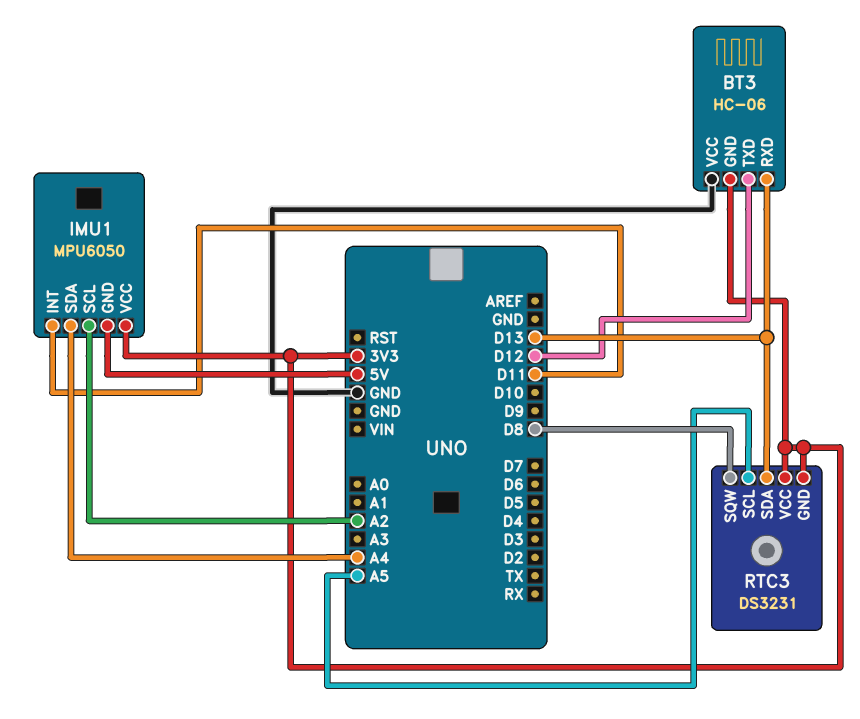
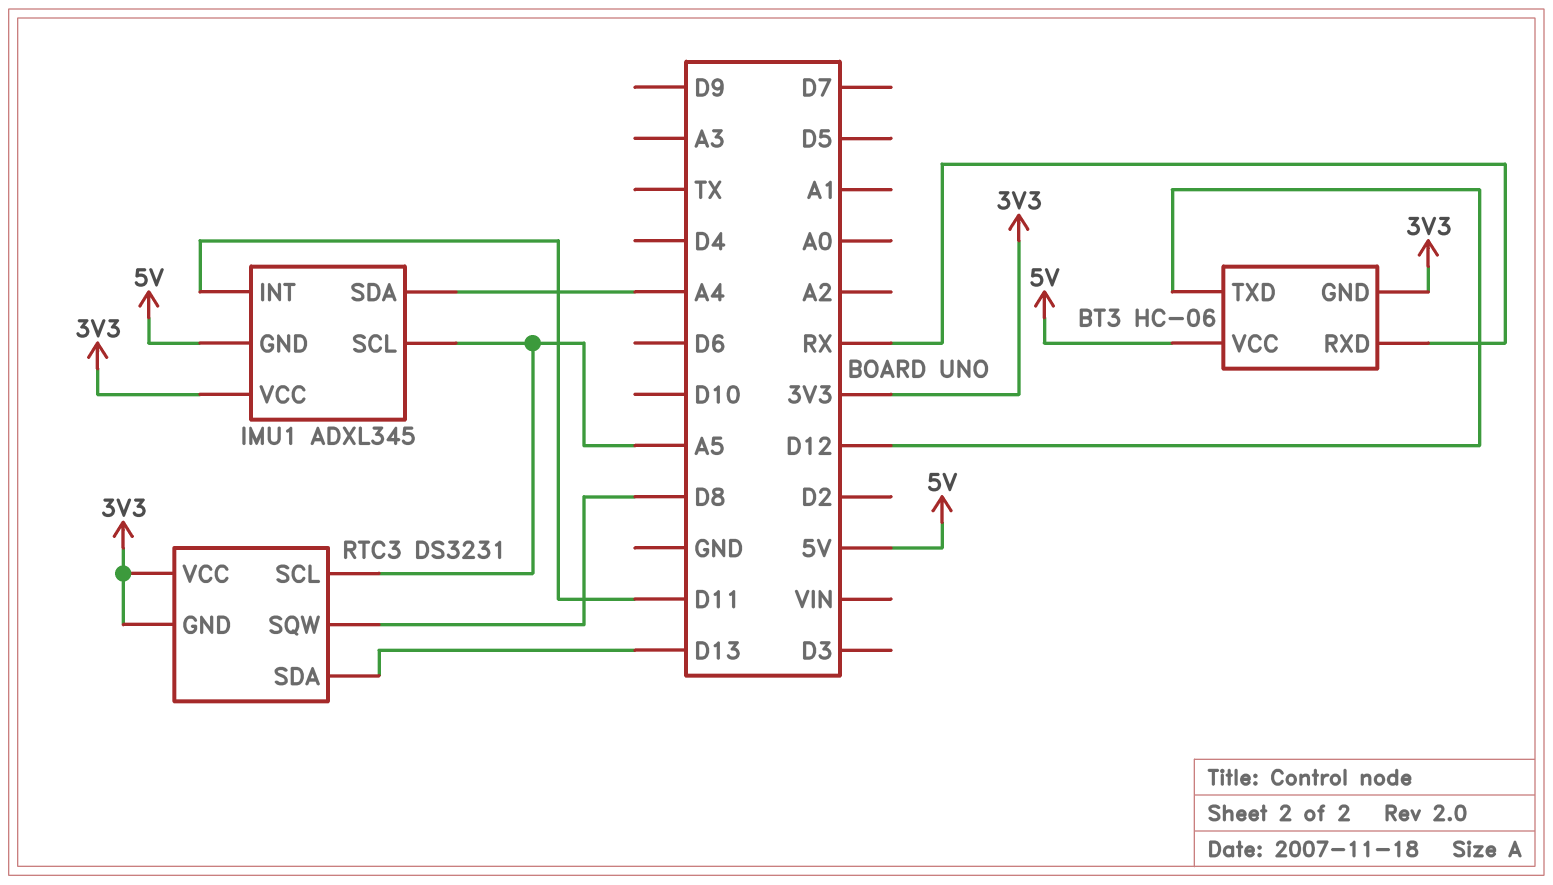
BT3 pin RXD: D13 -> RX
BT3 pin VCC: GND -> 5V
IMU1: MPU6050 -> ADXL345
IMU1 pin SCL: A2 -> A5

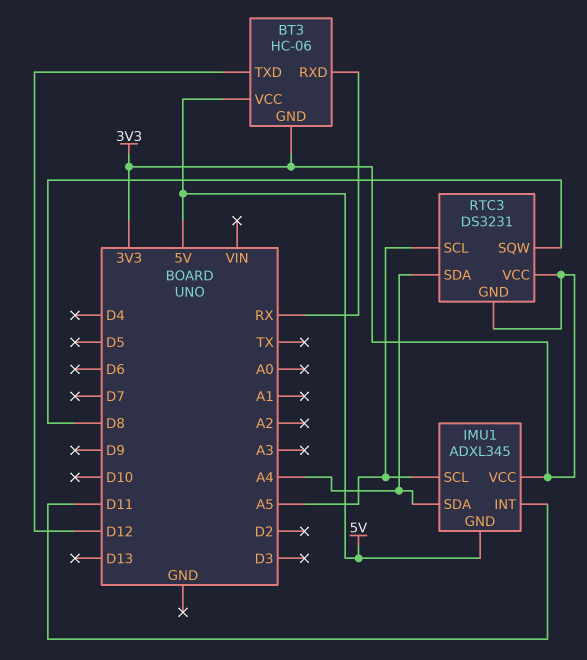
RTC3 pin SDA: D13 -> A4

